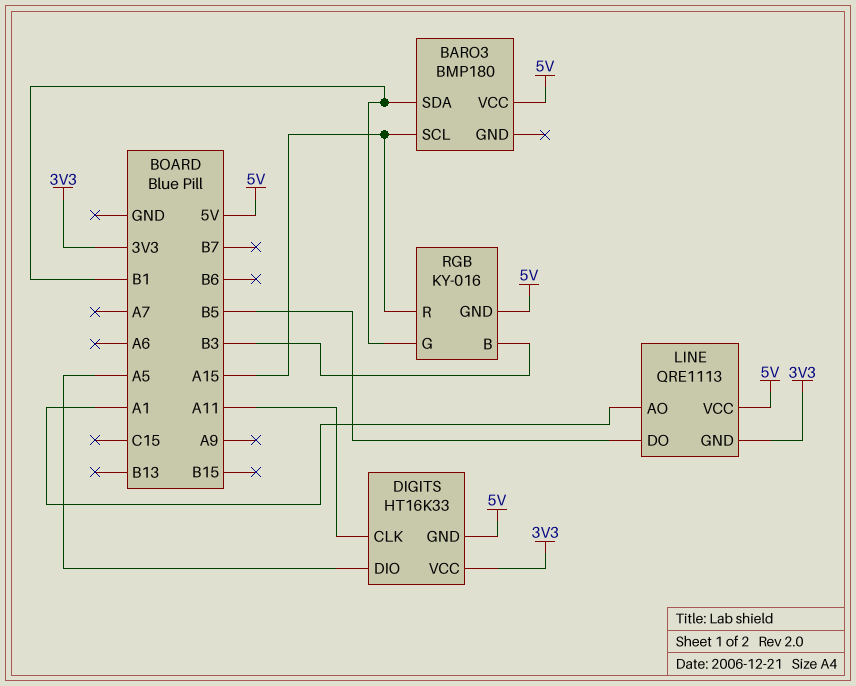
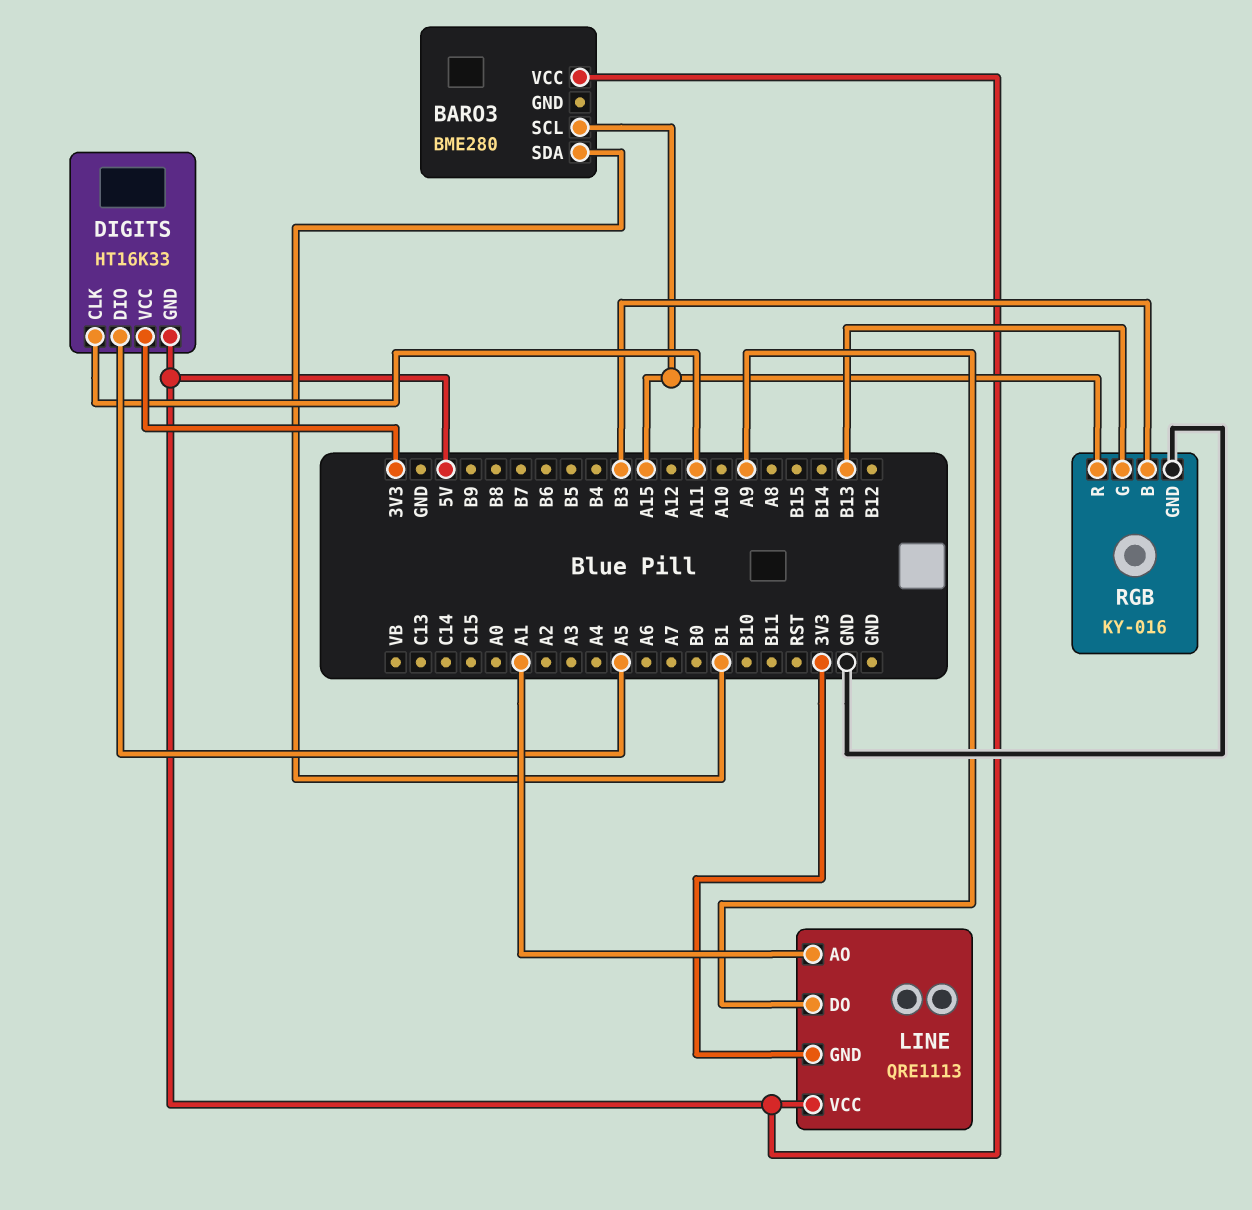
BARO3: BMP180 -> BME280
LINE pin DO: B5 -> A9
RGB pin G: B1 -> B13
RGB pin GND: 5V -> GND

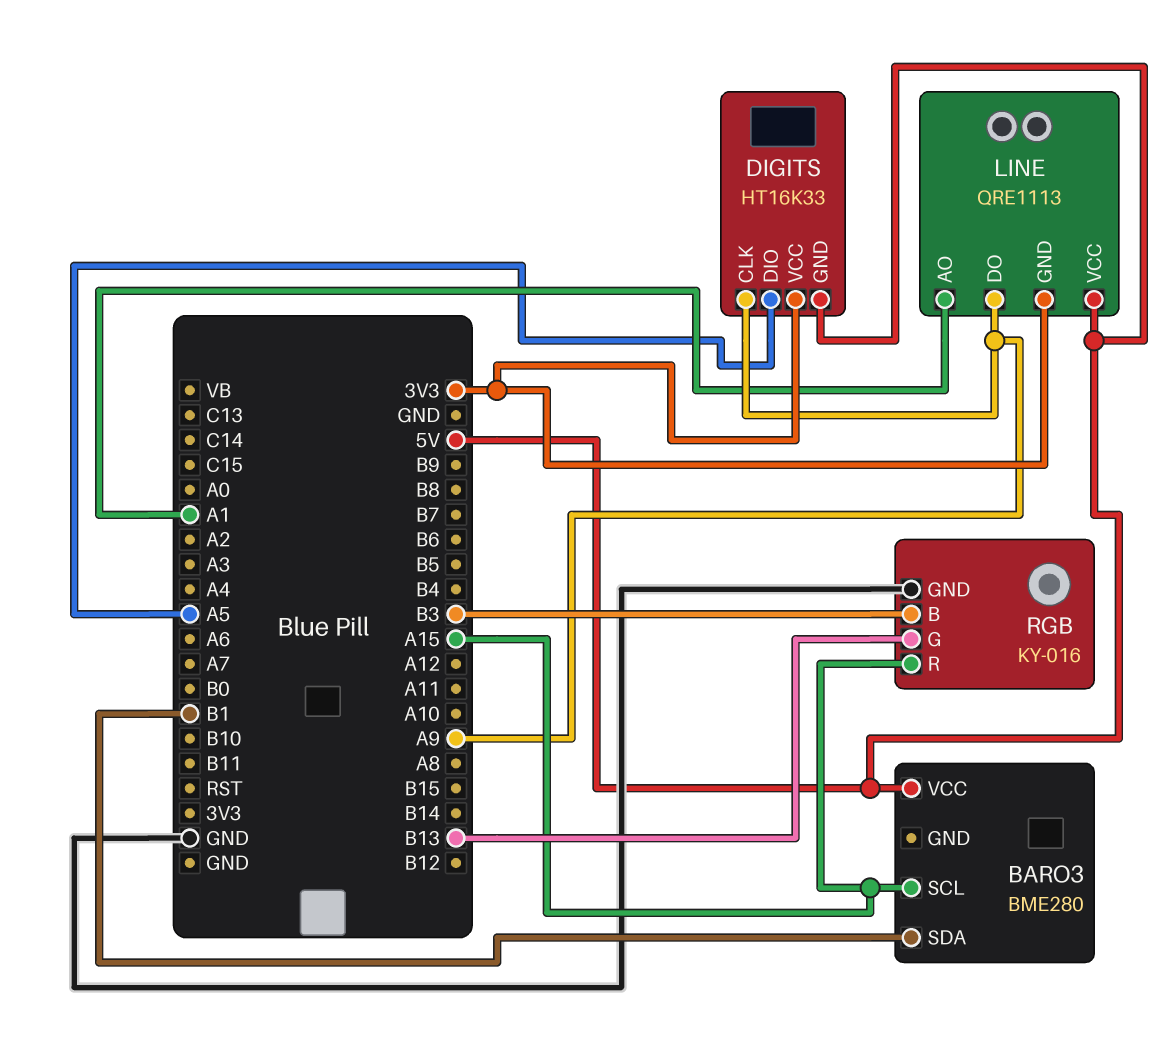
DIGITS pin CLK: A11 -> A9

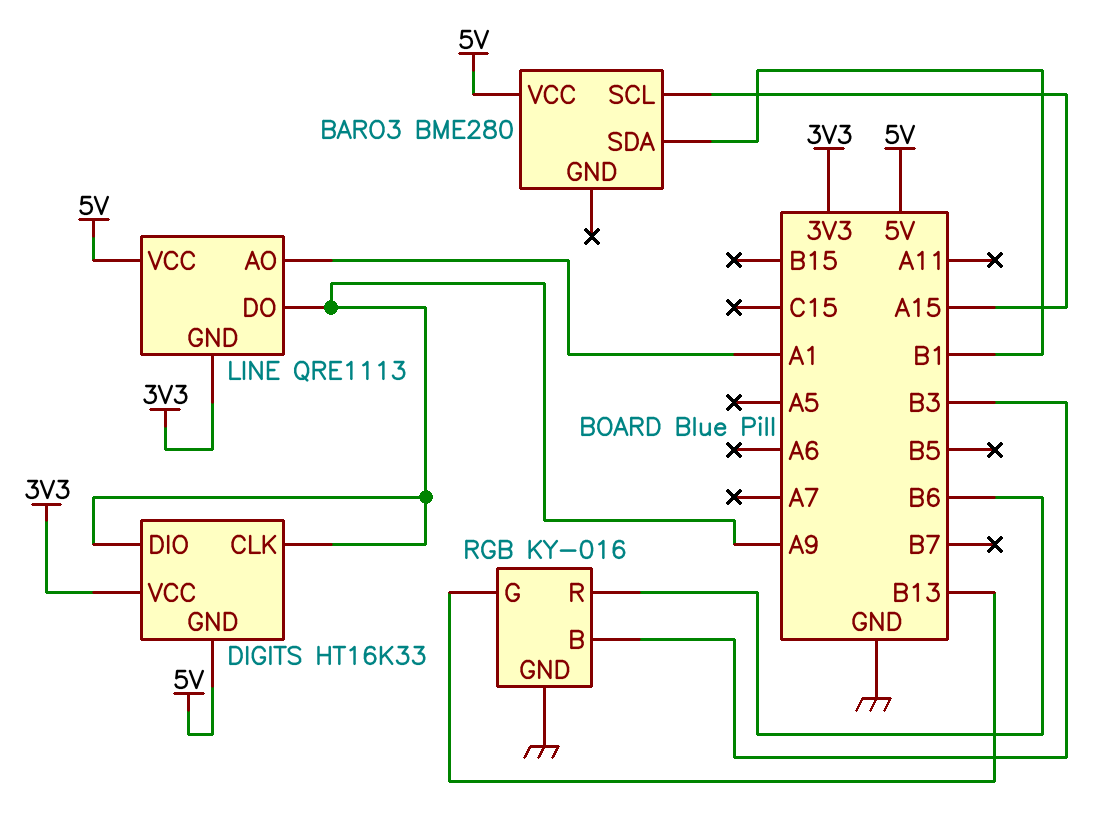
DIGITS pin DIO: A5 -> A9
RGB pin R: A15 -> B6

